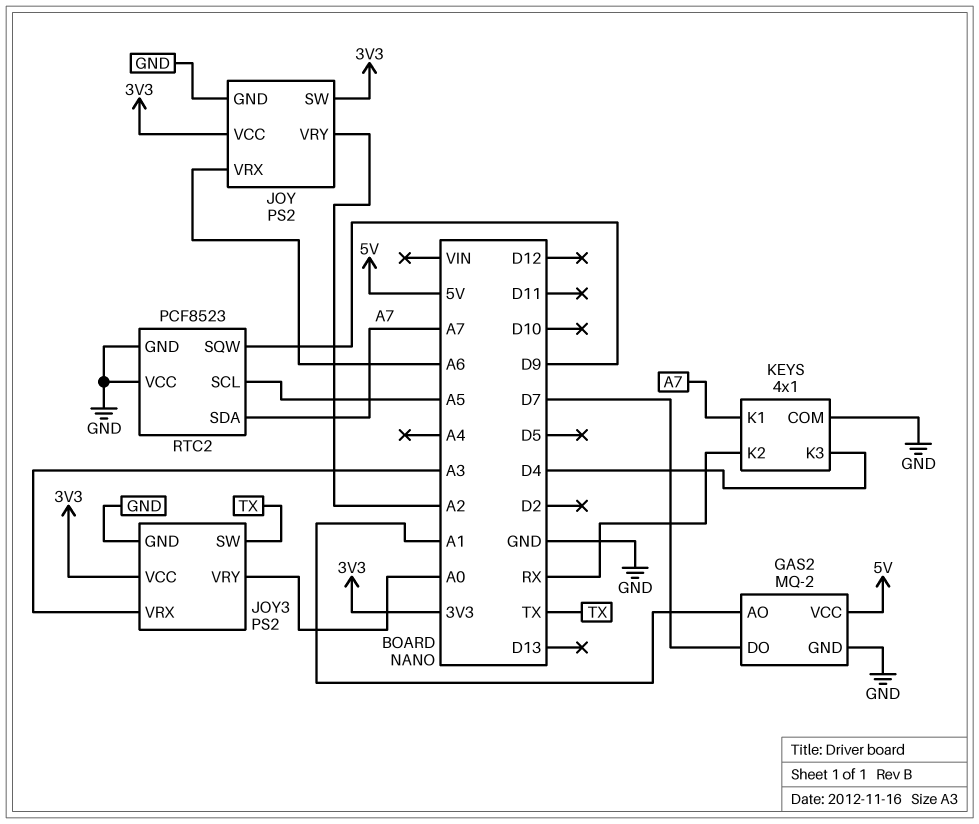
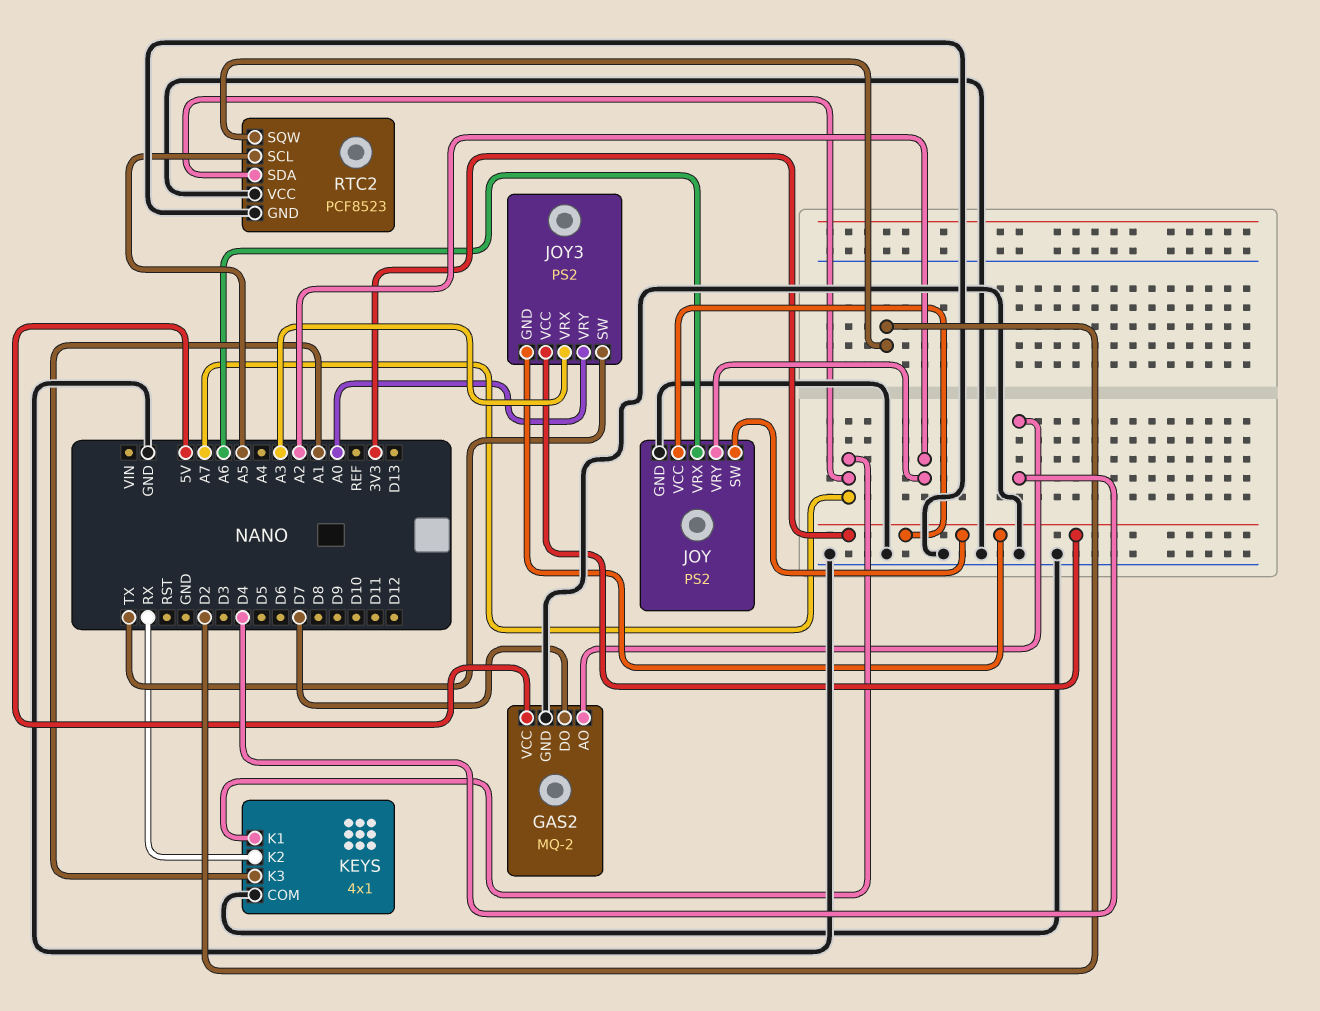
GAS2 pin AO: A1 -> D4
JOY3 pin GND: GND -> 3V3
KEYS pin K3: D4 -> A1
RTC2 pin SQW: D9 -> D2

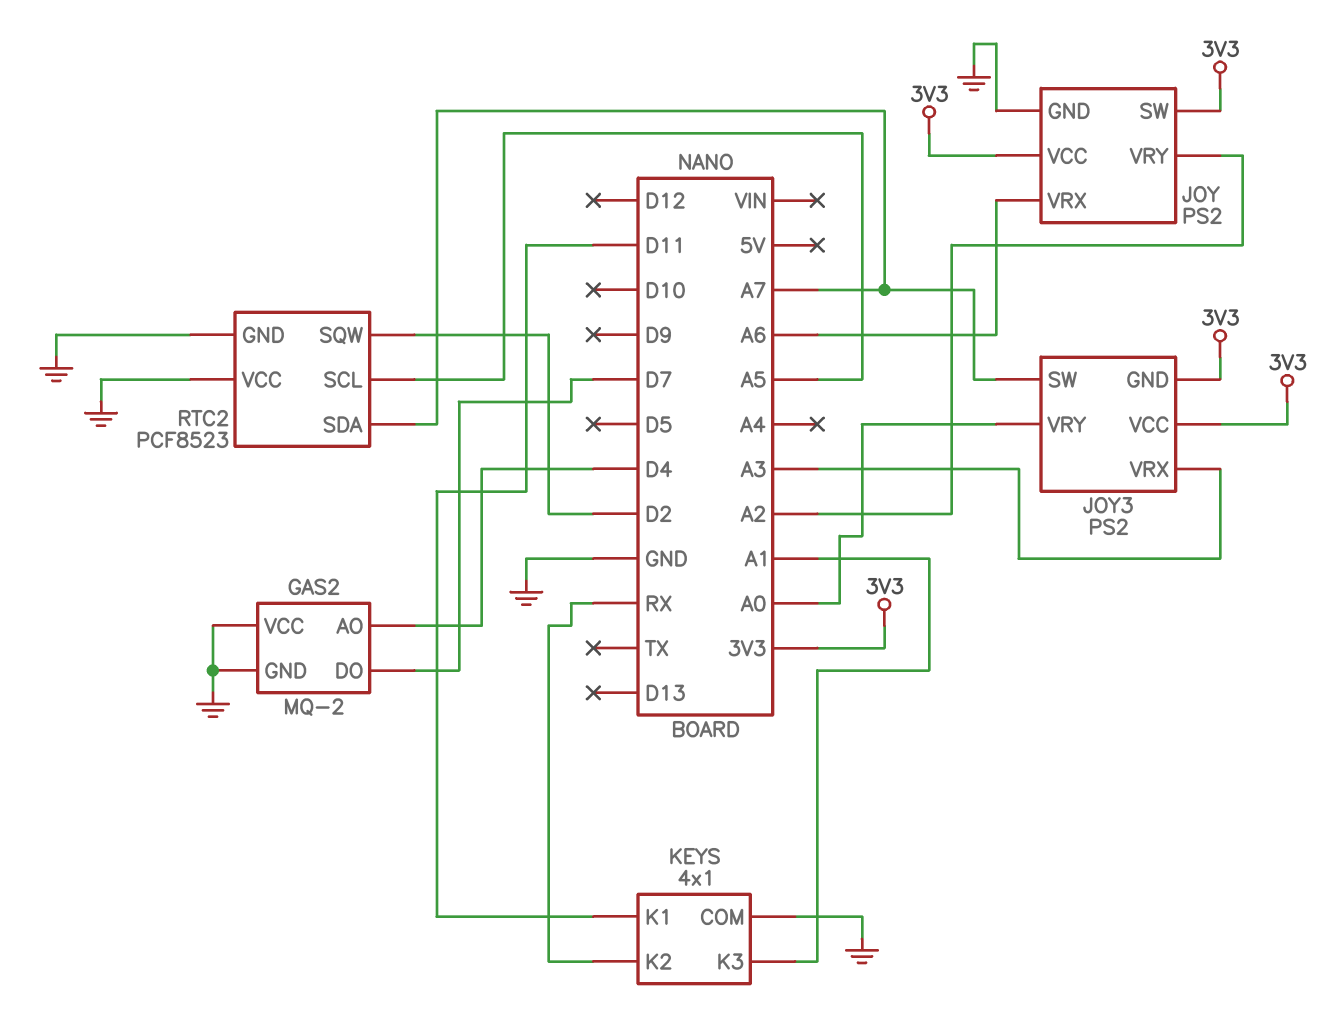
GAS2 pin VCC: 5V -> GND
JOY3 pin SW: TX -> A7
KEYS pin K1: A7 -> D11

